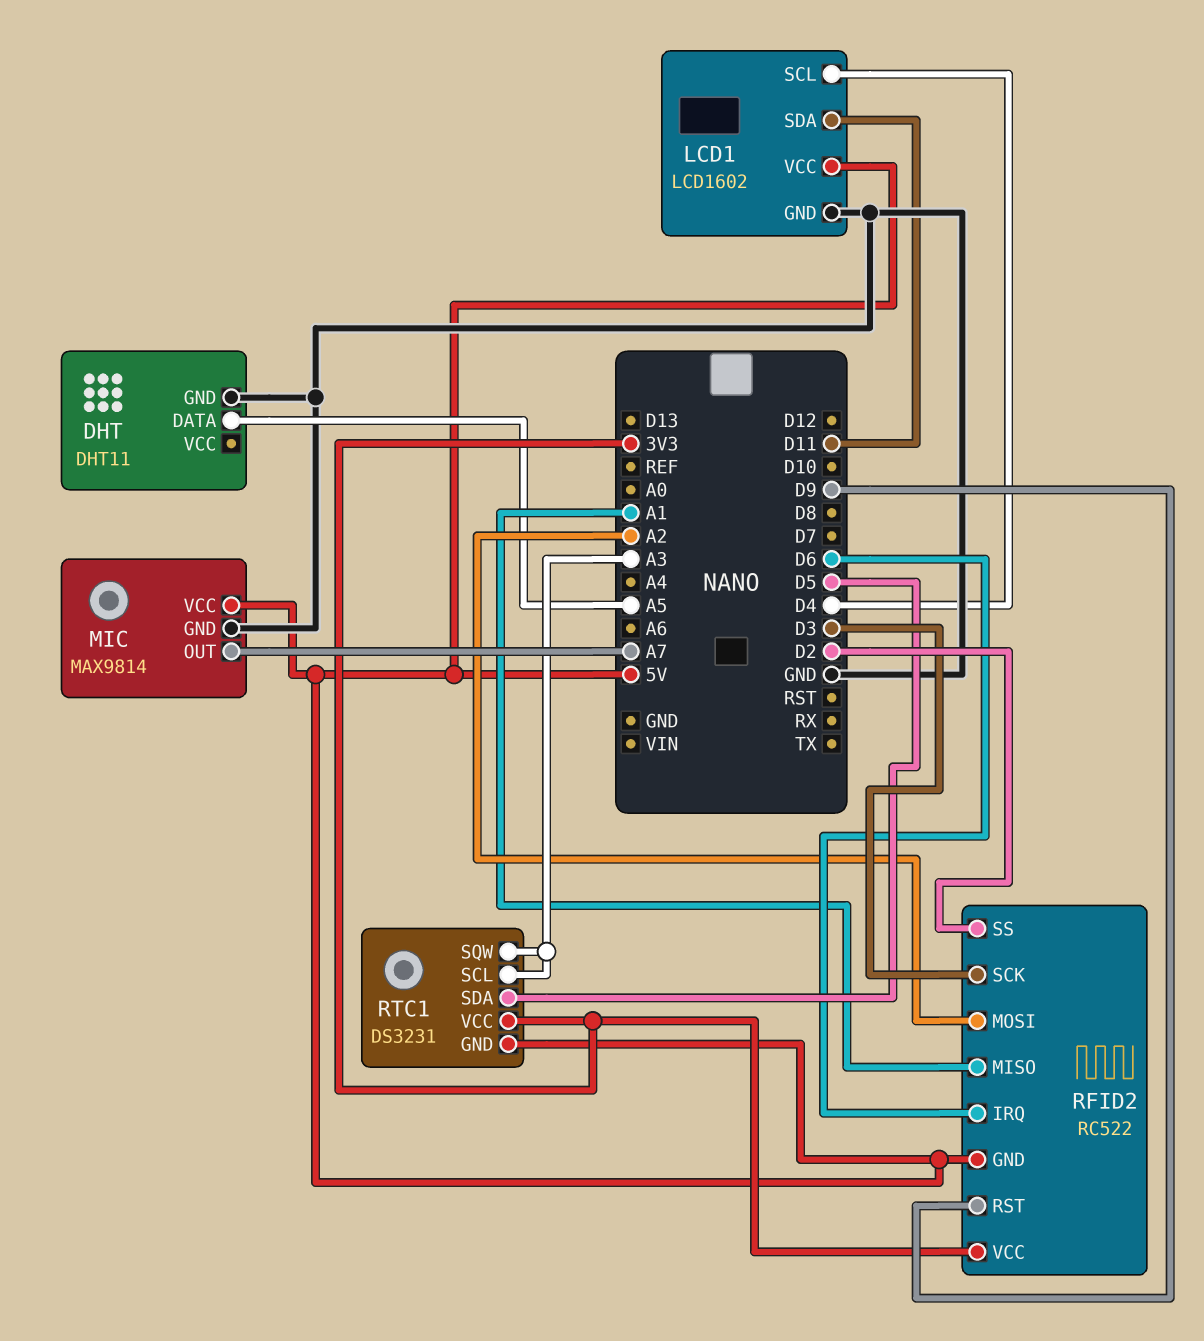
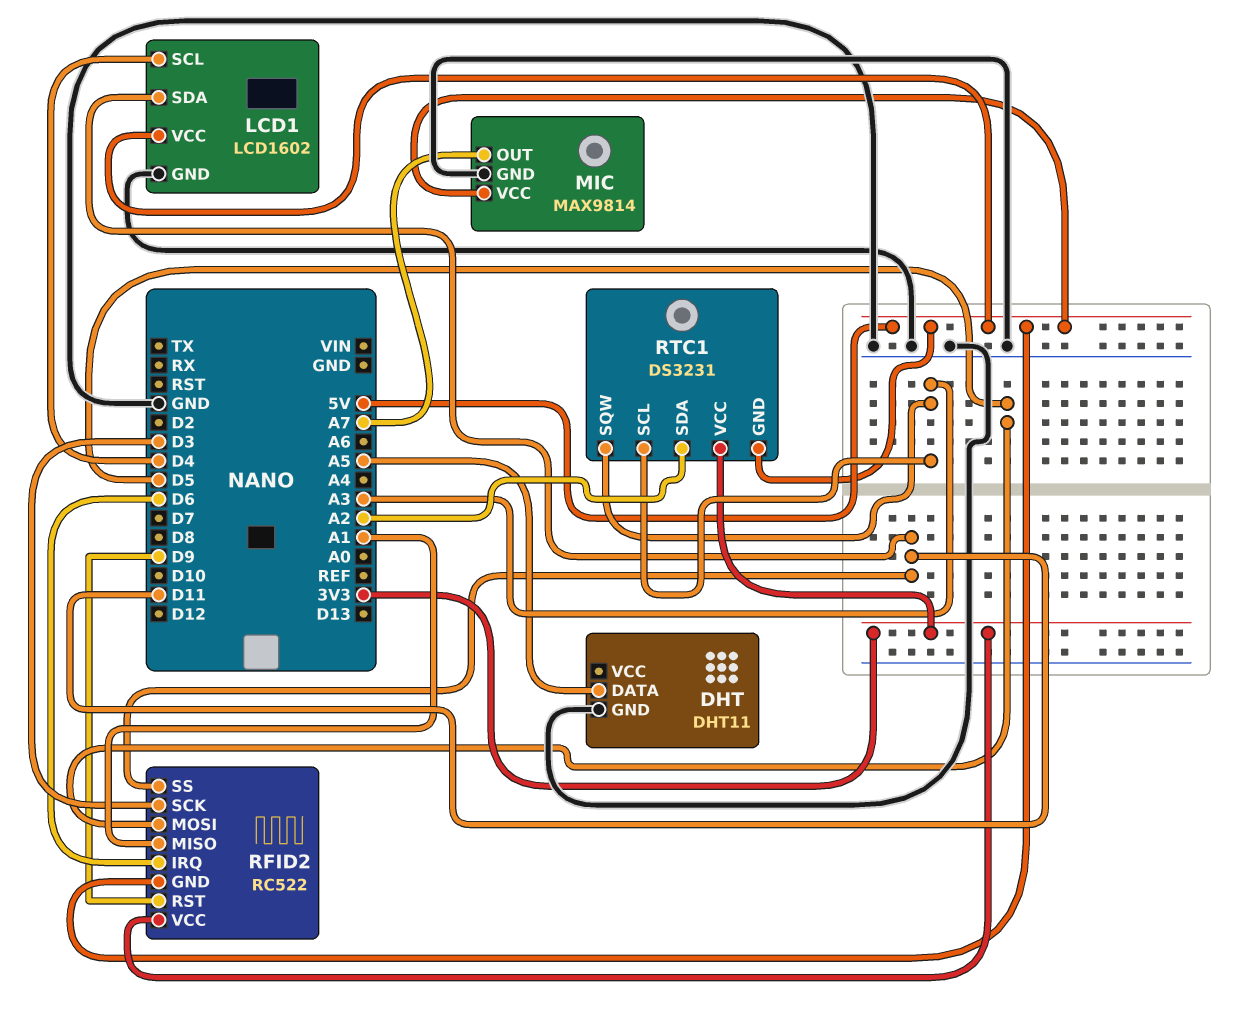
RFID2 pin MOSI: A2 -> D5
RFID2 pin SS: D2 -> D11
RTC1 pin SDA: D5 -> A2

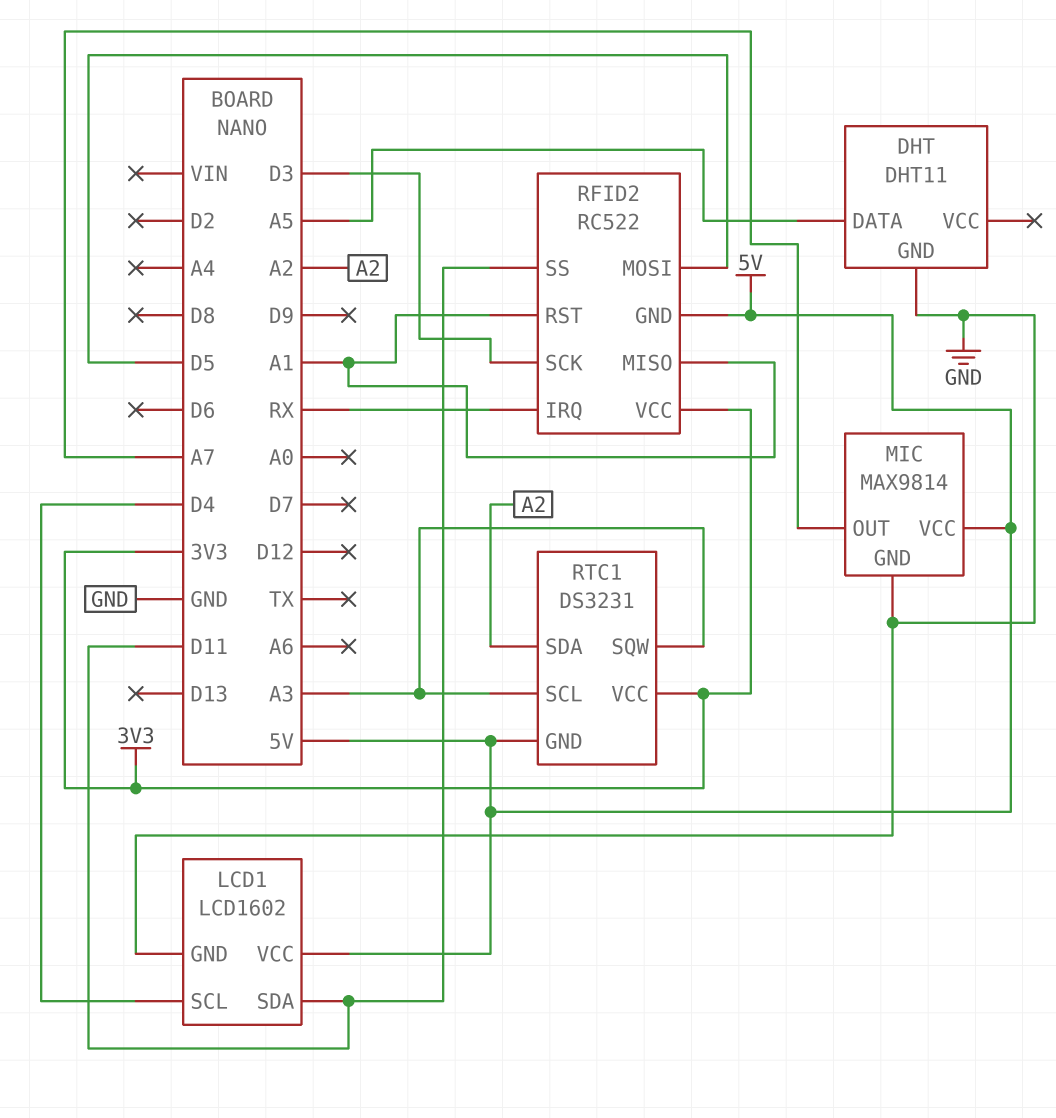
RFID2 pin IRQ: D6 -> RX
RFID2 pin RST: D9 -> A1

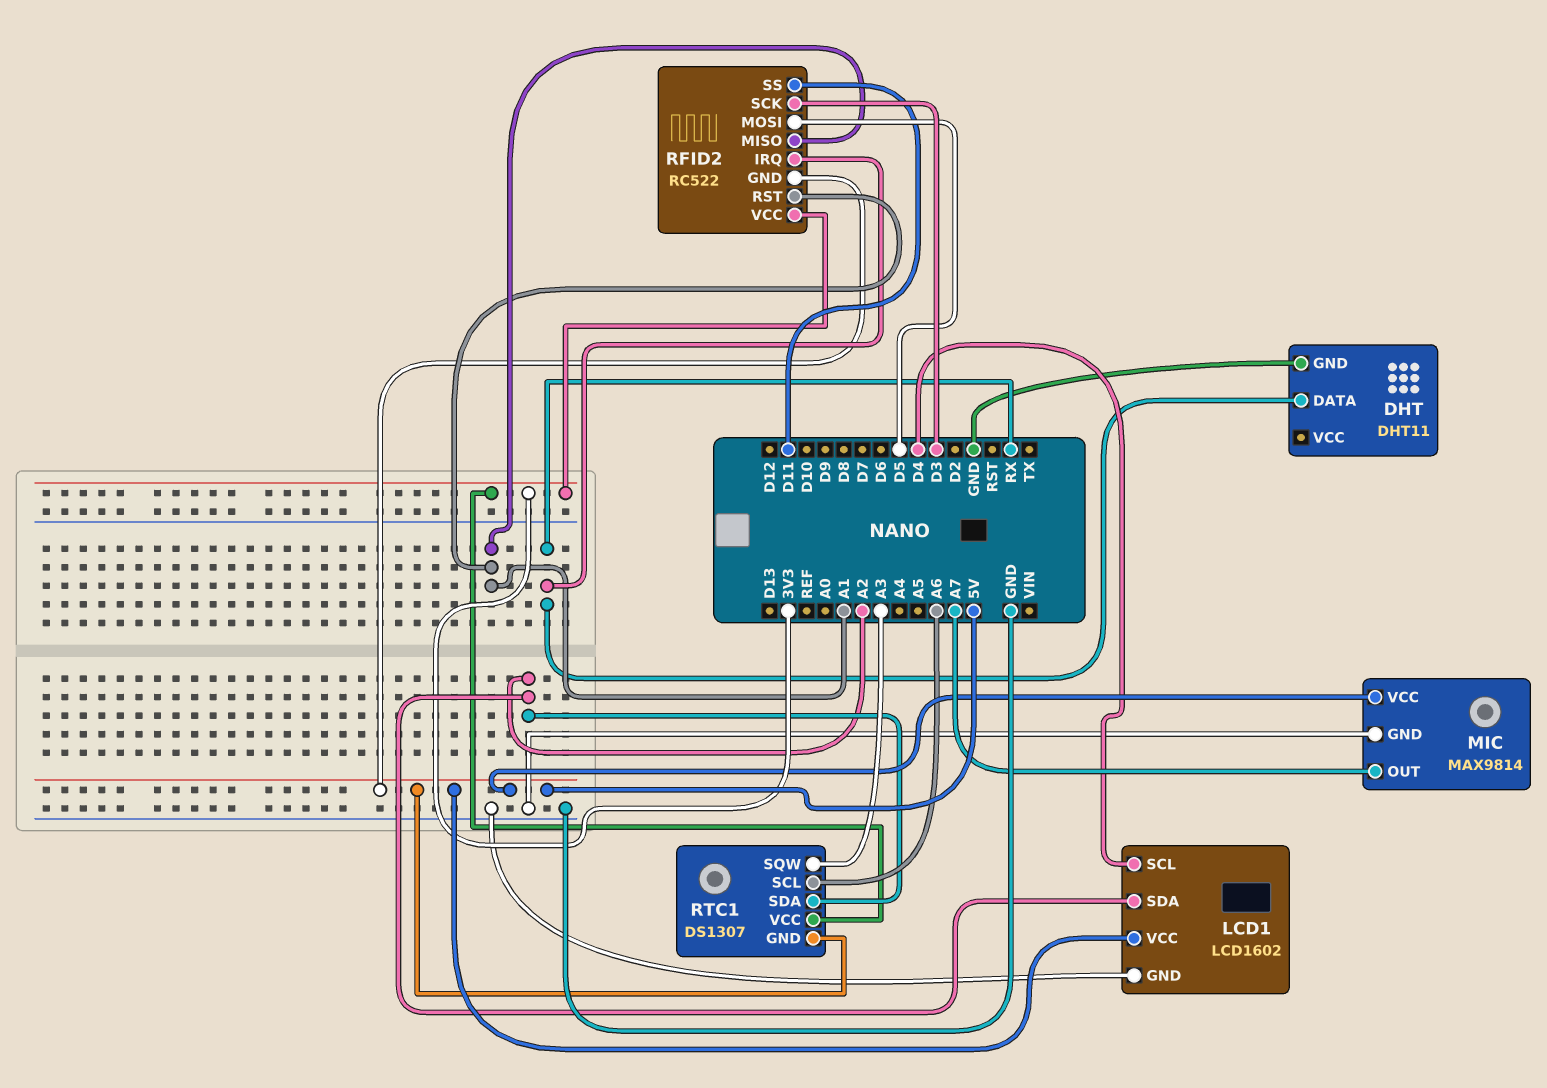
DHT pin DATA: A5 -> RX
LCD1 pin SDA: D11 -> A2
RTC1: DS3231 -> DS1307
RTC1 pin SCL: A3 -> A6

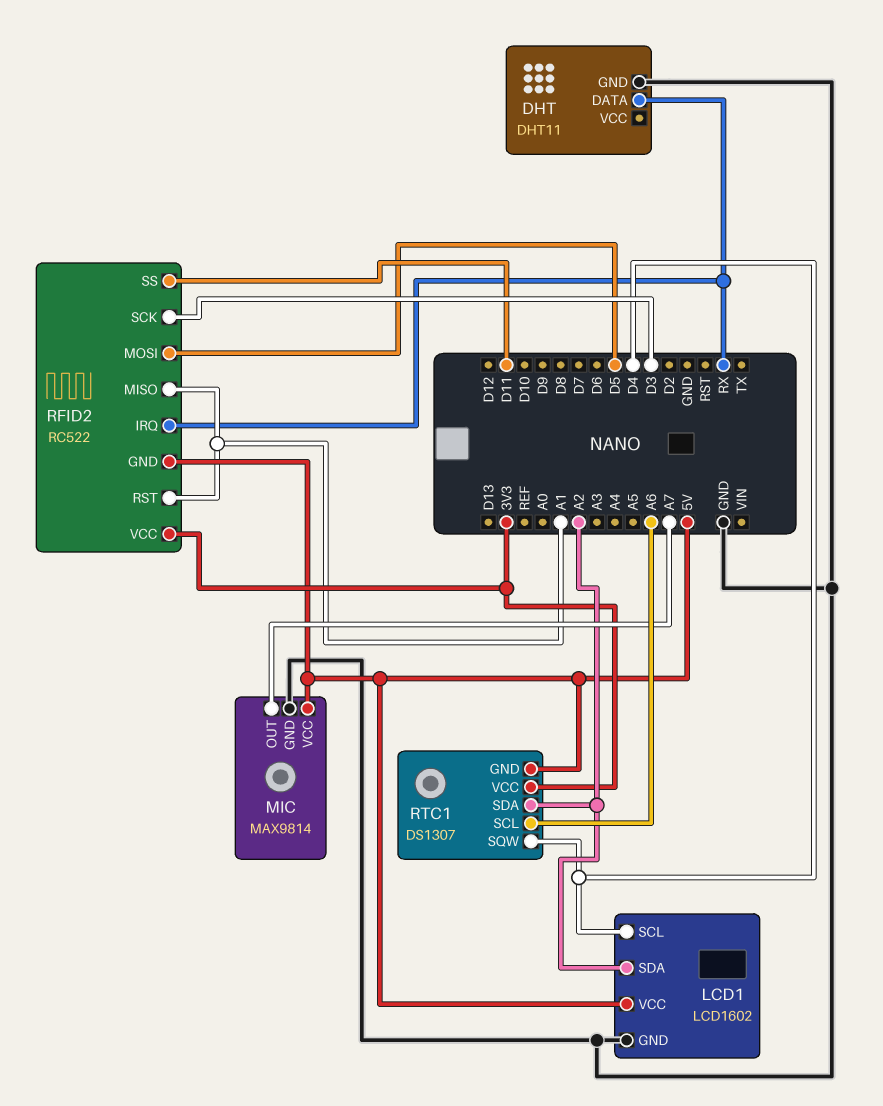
RTC1 pin SQW: A3 -> D4

